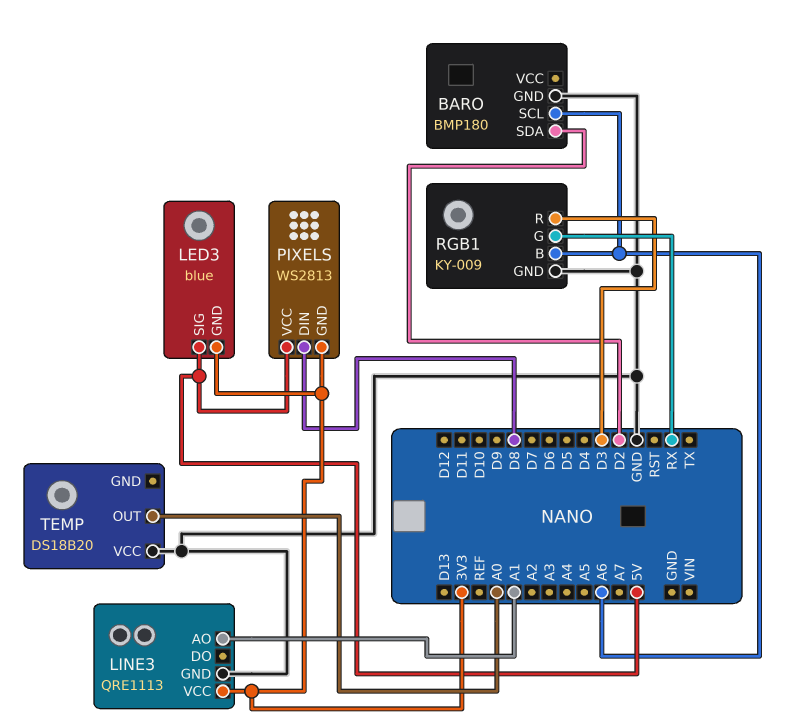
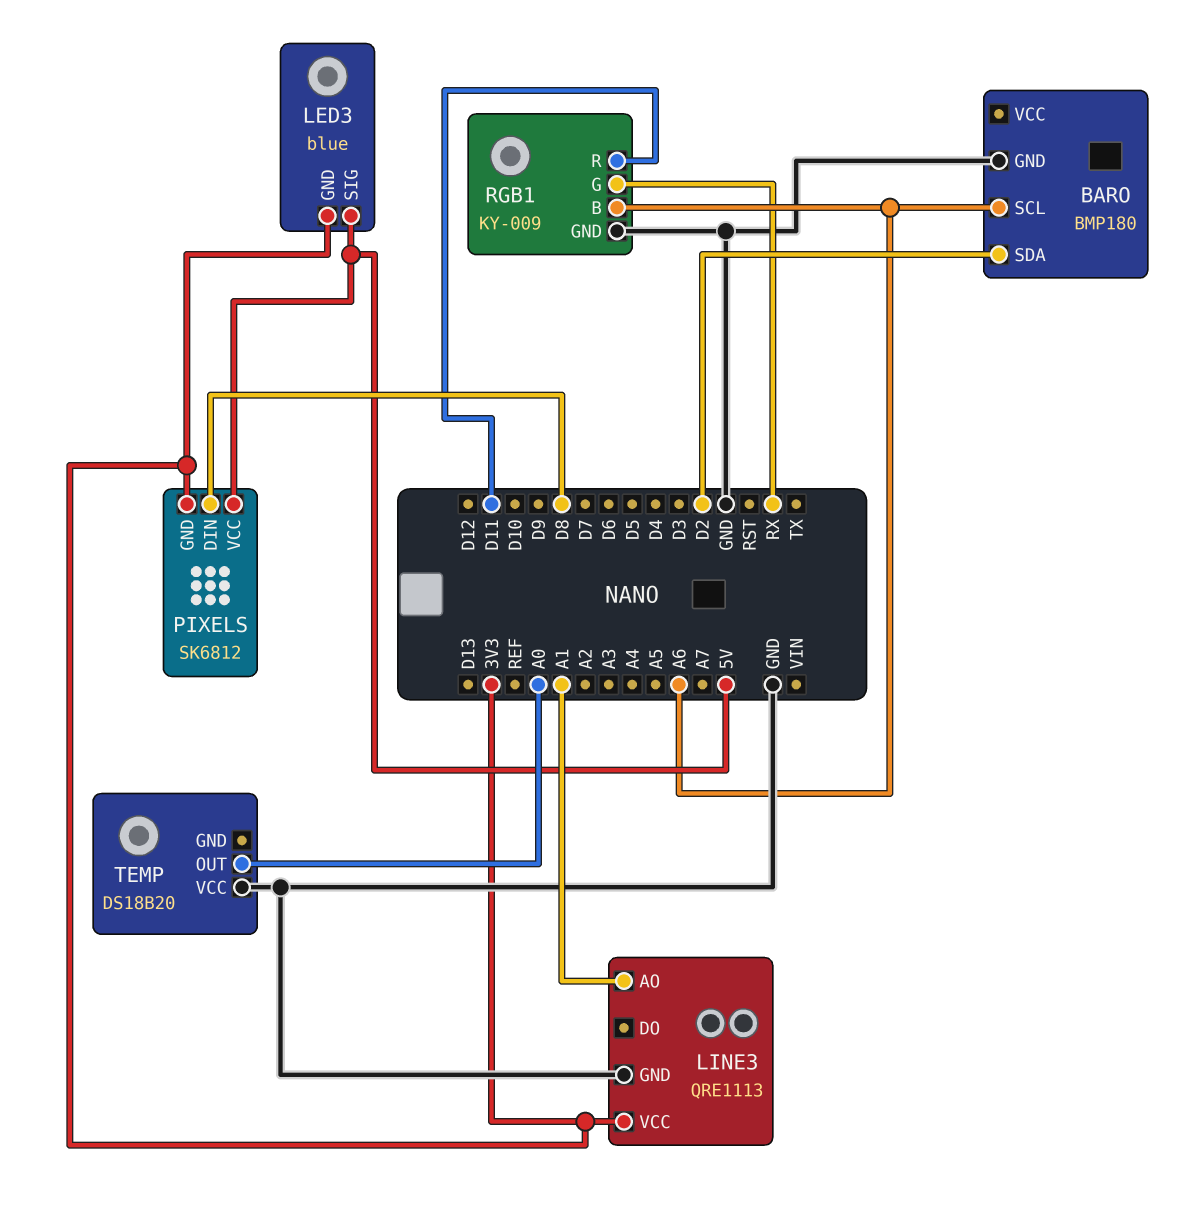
PIXELS: WS2813 -> SK6812
RGB1 pin R: D3 -> D11

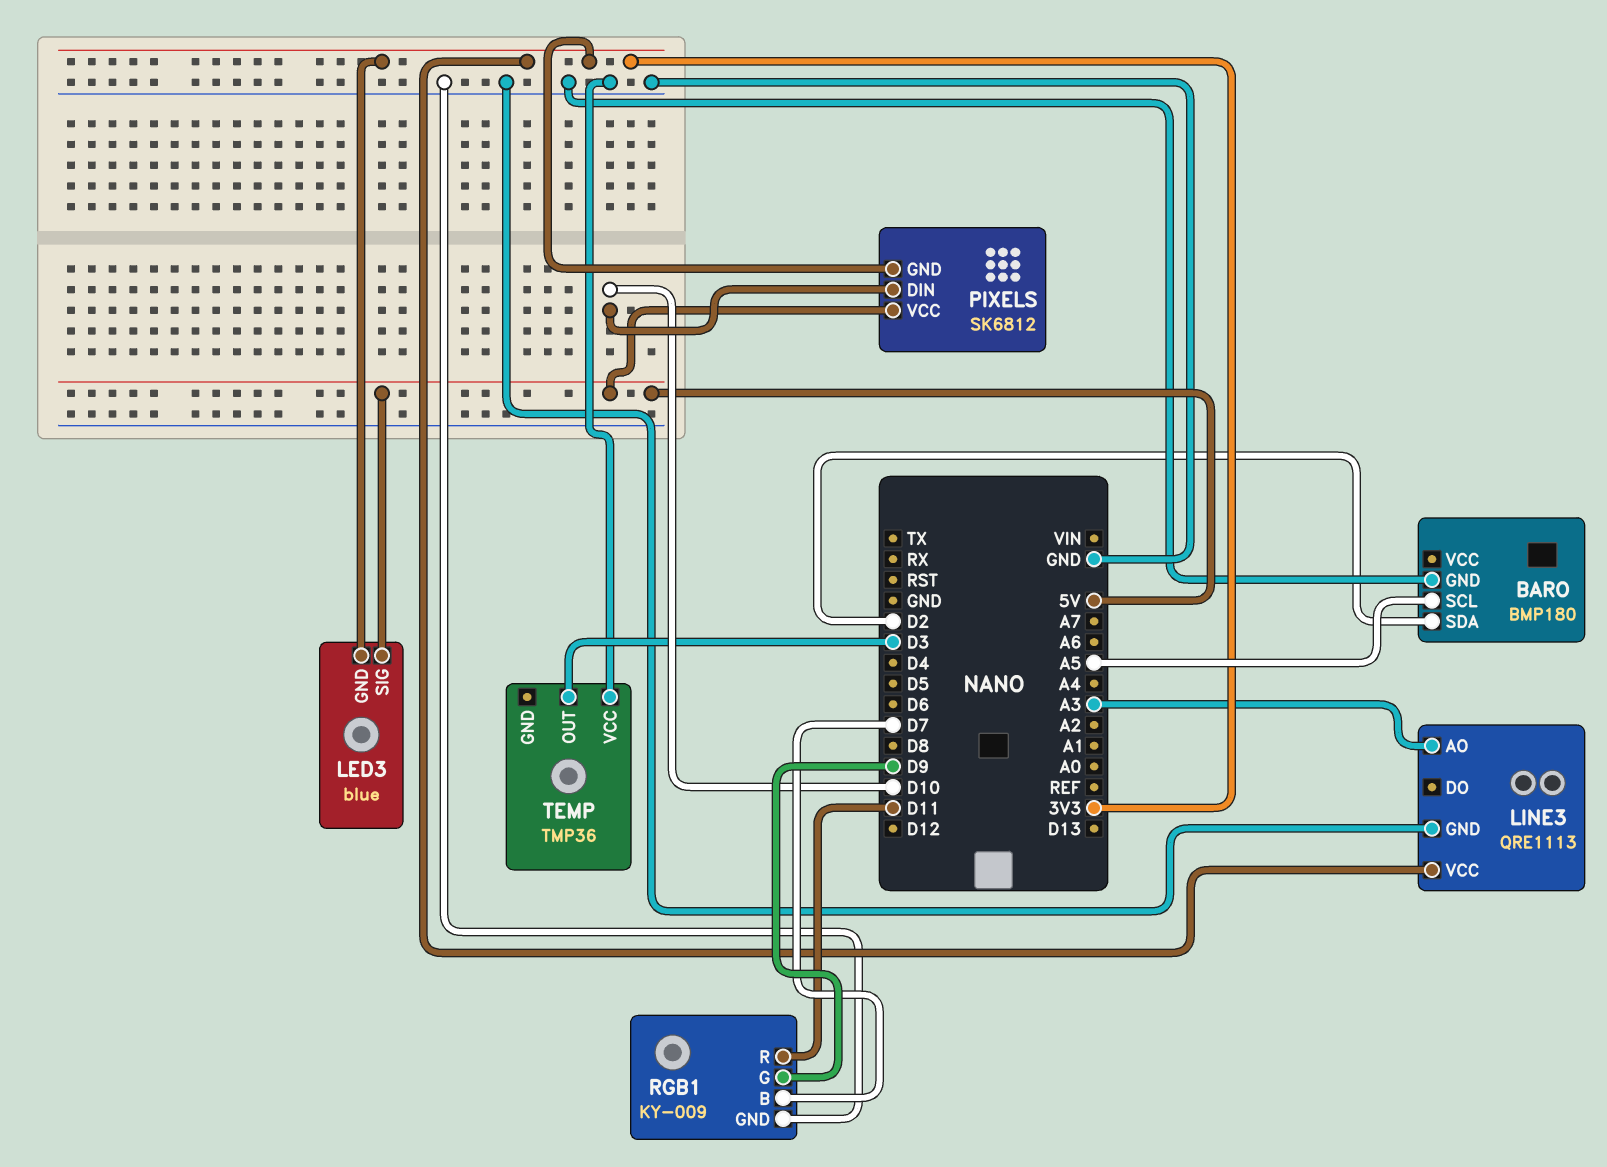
BARO pin SCL: A6 -> A5
LINE3 pin AO: A1 -> A3
PIXELS pin DIN: D8 -> D10
RGB1 pin B: A6 -> D7
RGB1 pin G: RX -> D9
TEMP: DS18B20 -> TMP36
TEMP pin OUT: A0 -> D3

